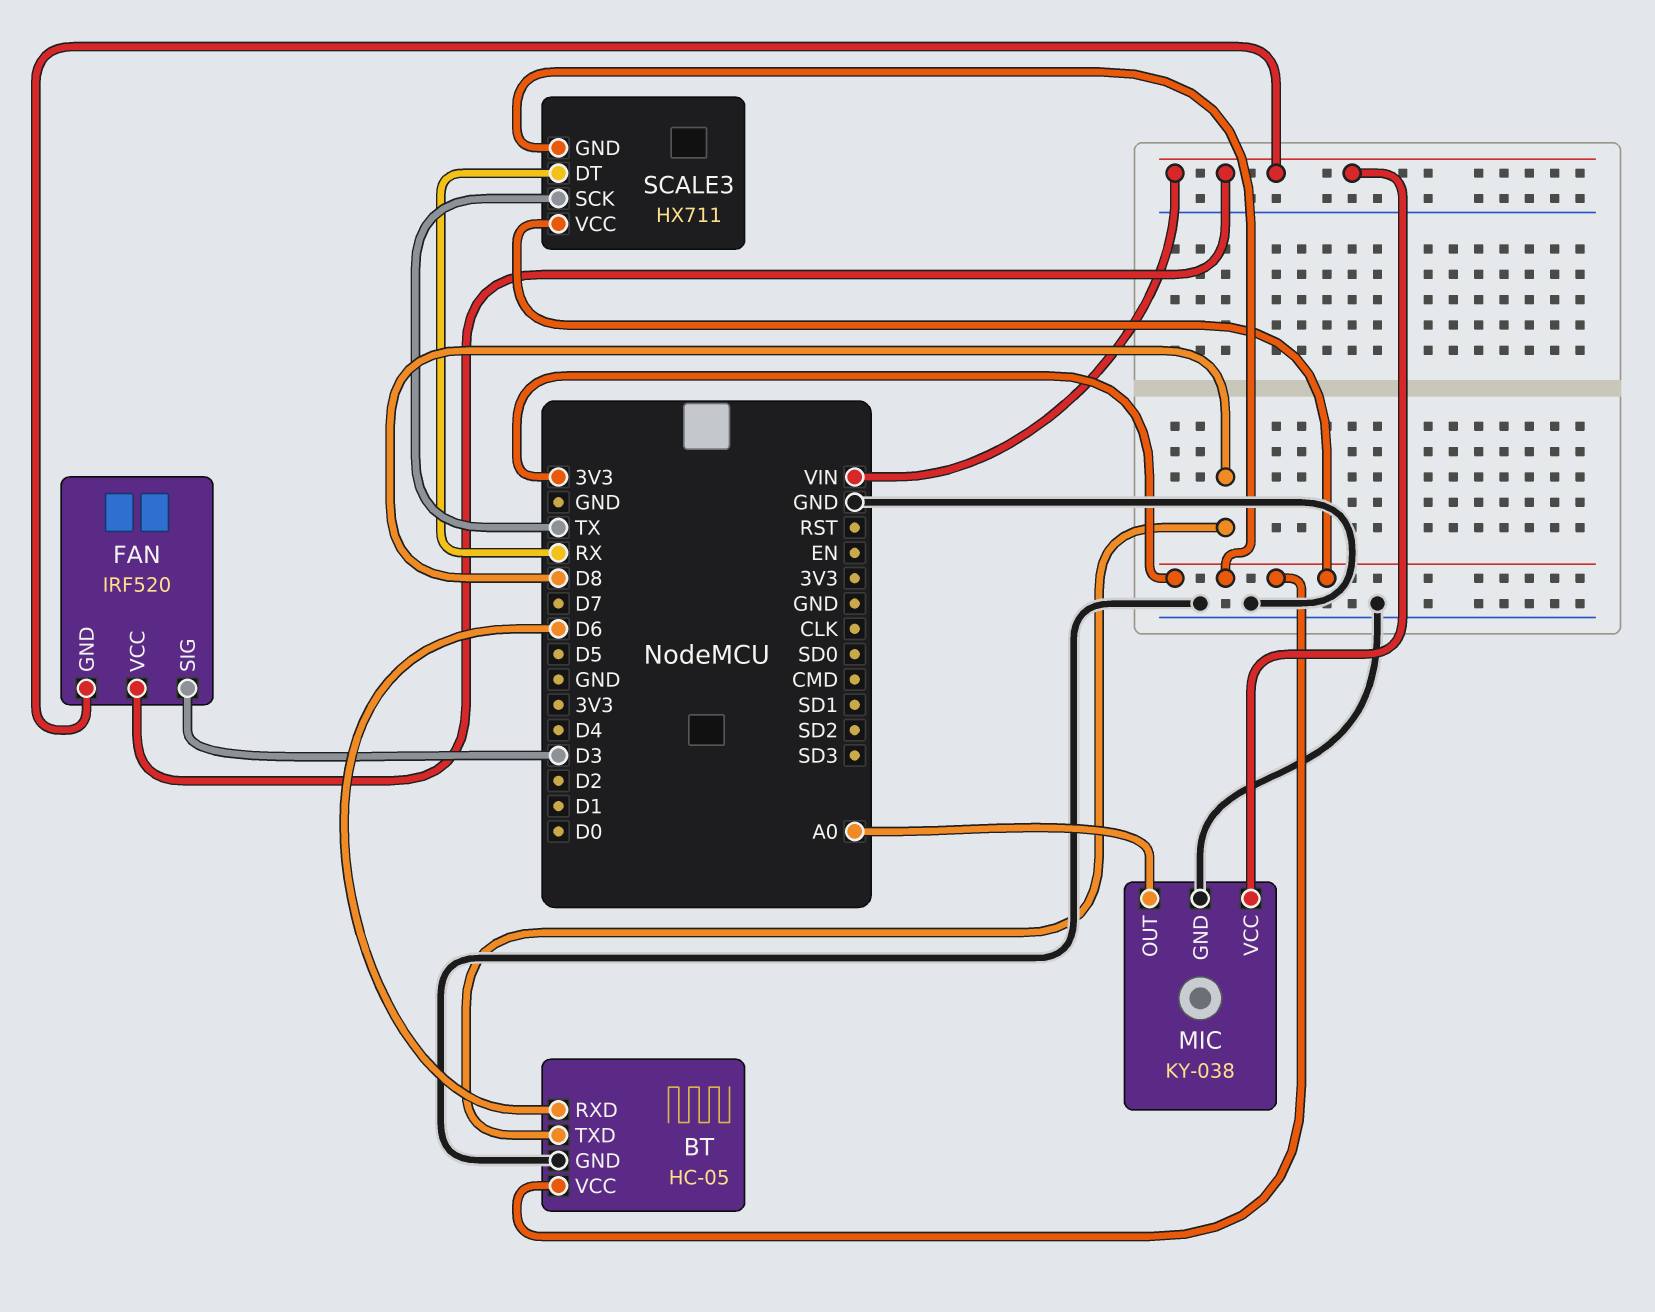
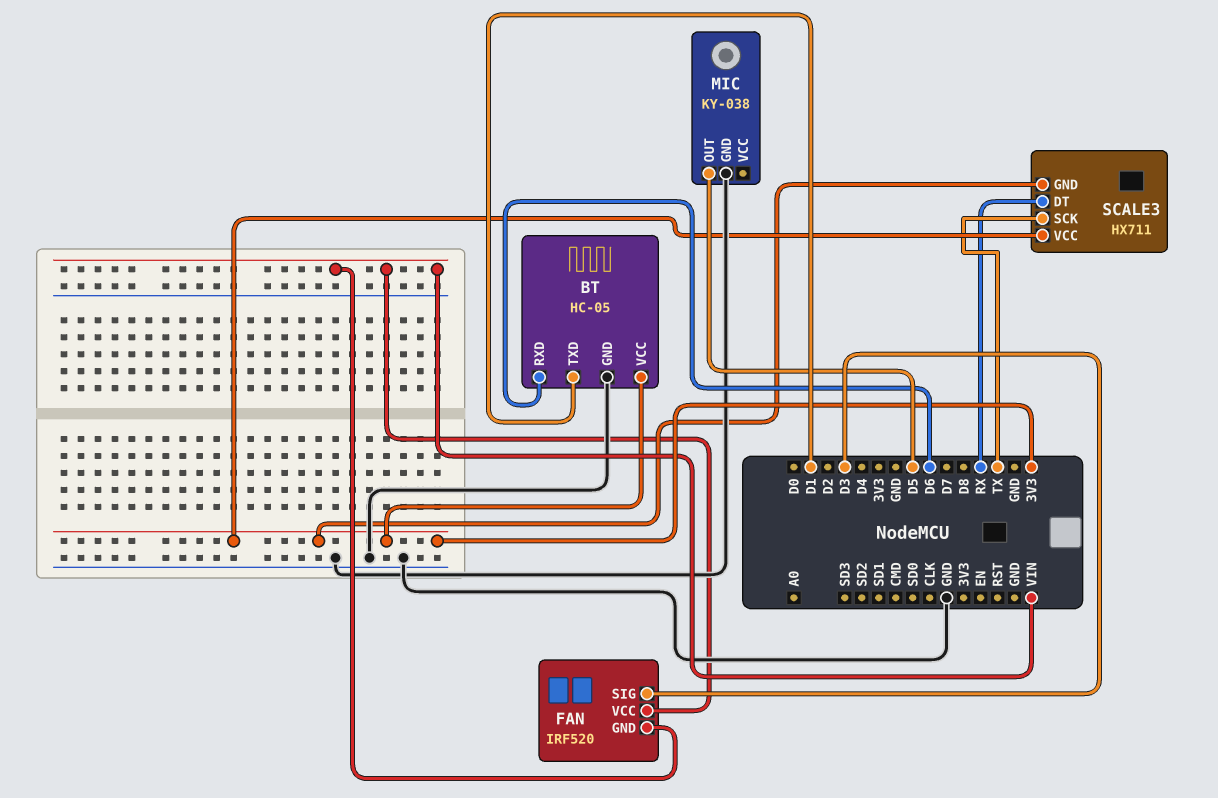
BT pin TXD: D8 -> D1
MIC pin OUT: A0 -> D5
MIC pin VCC: VIN -> none

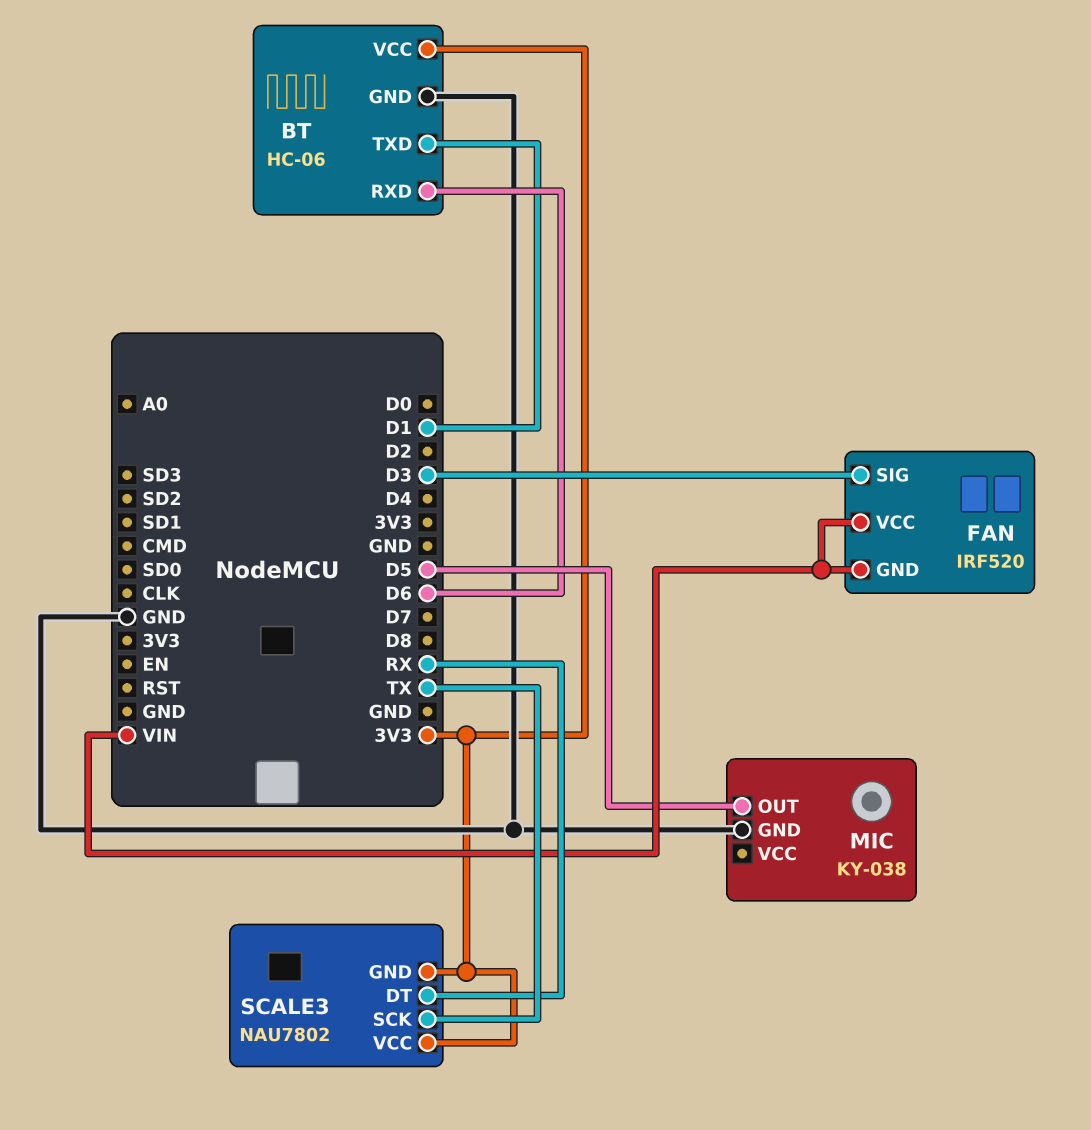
BT: HC-05 -> HC-06
SCALE3: HX711 -> NAU7802

